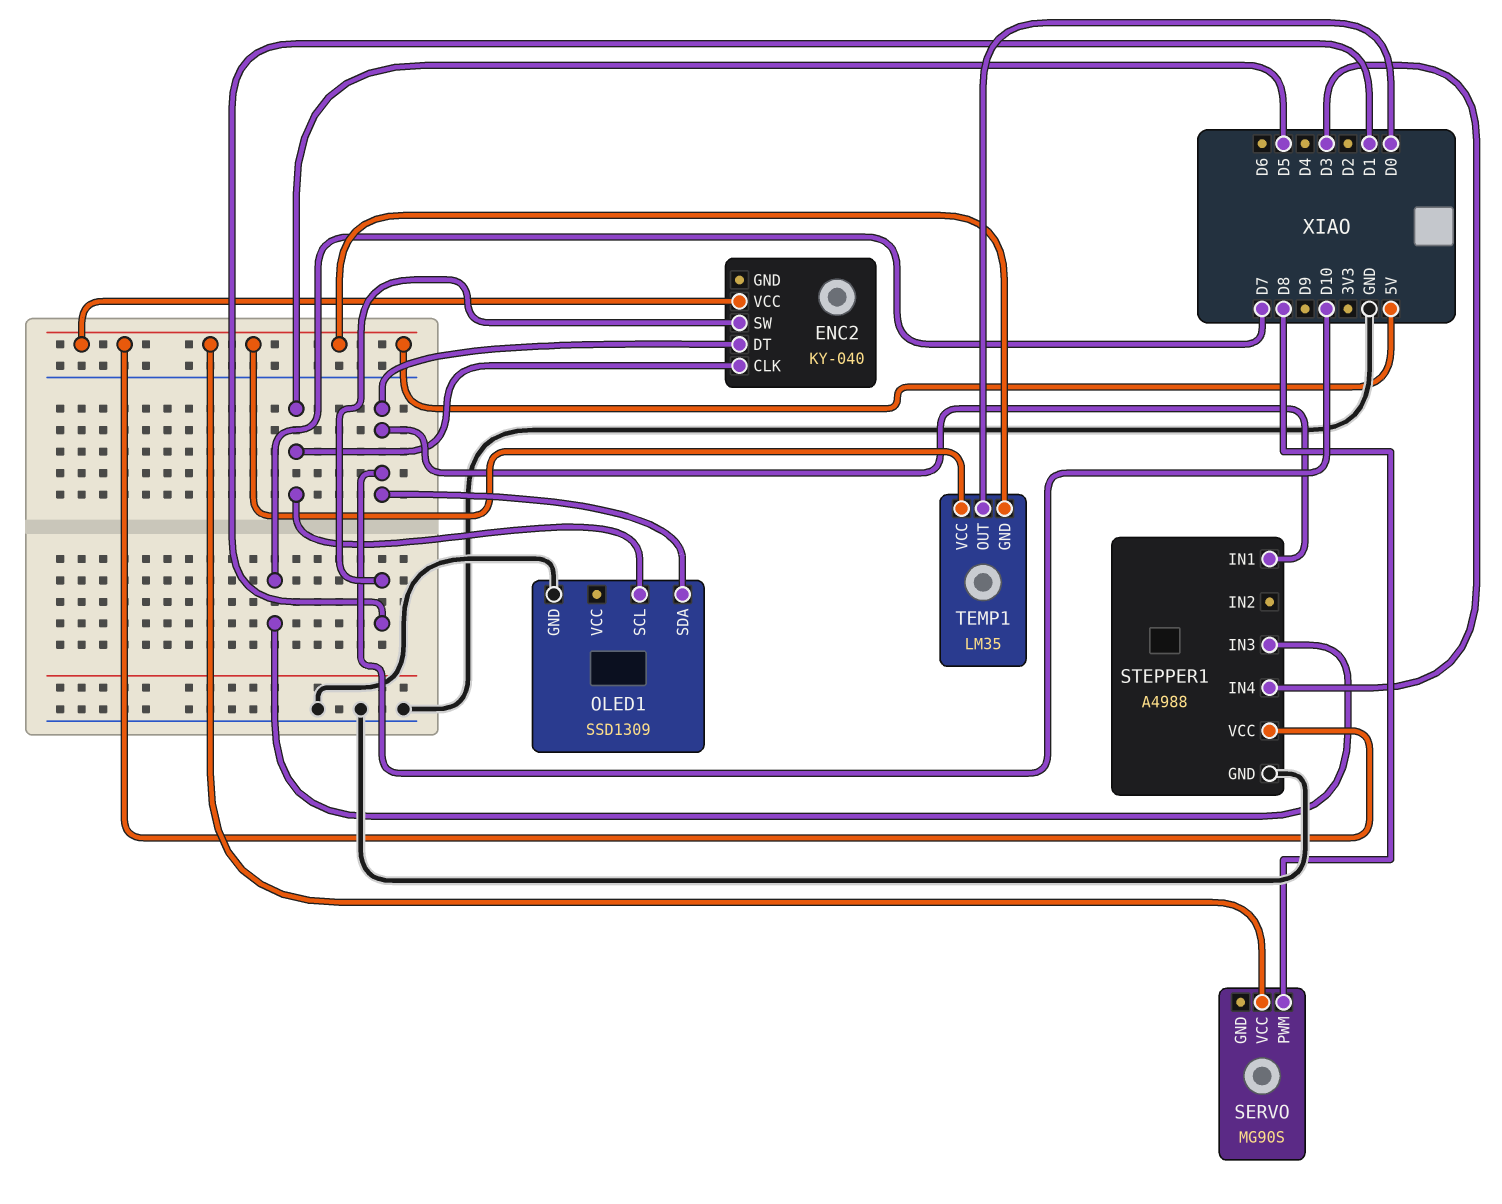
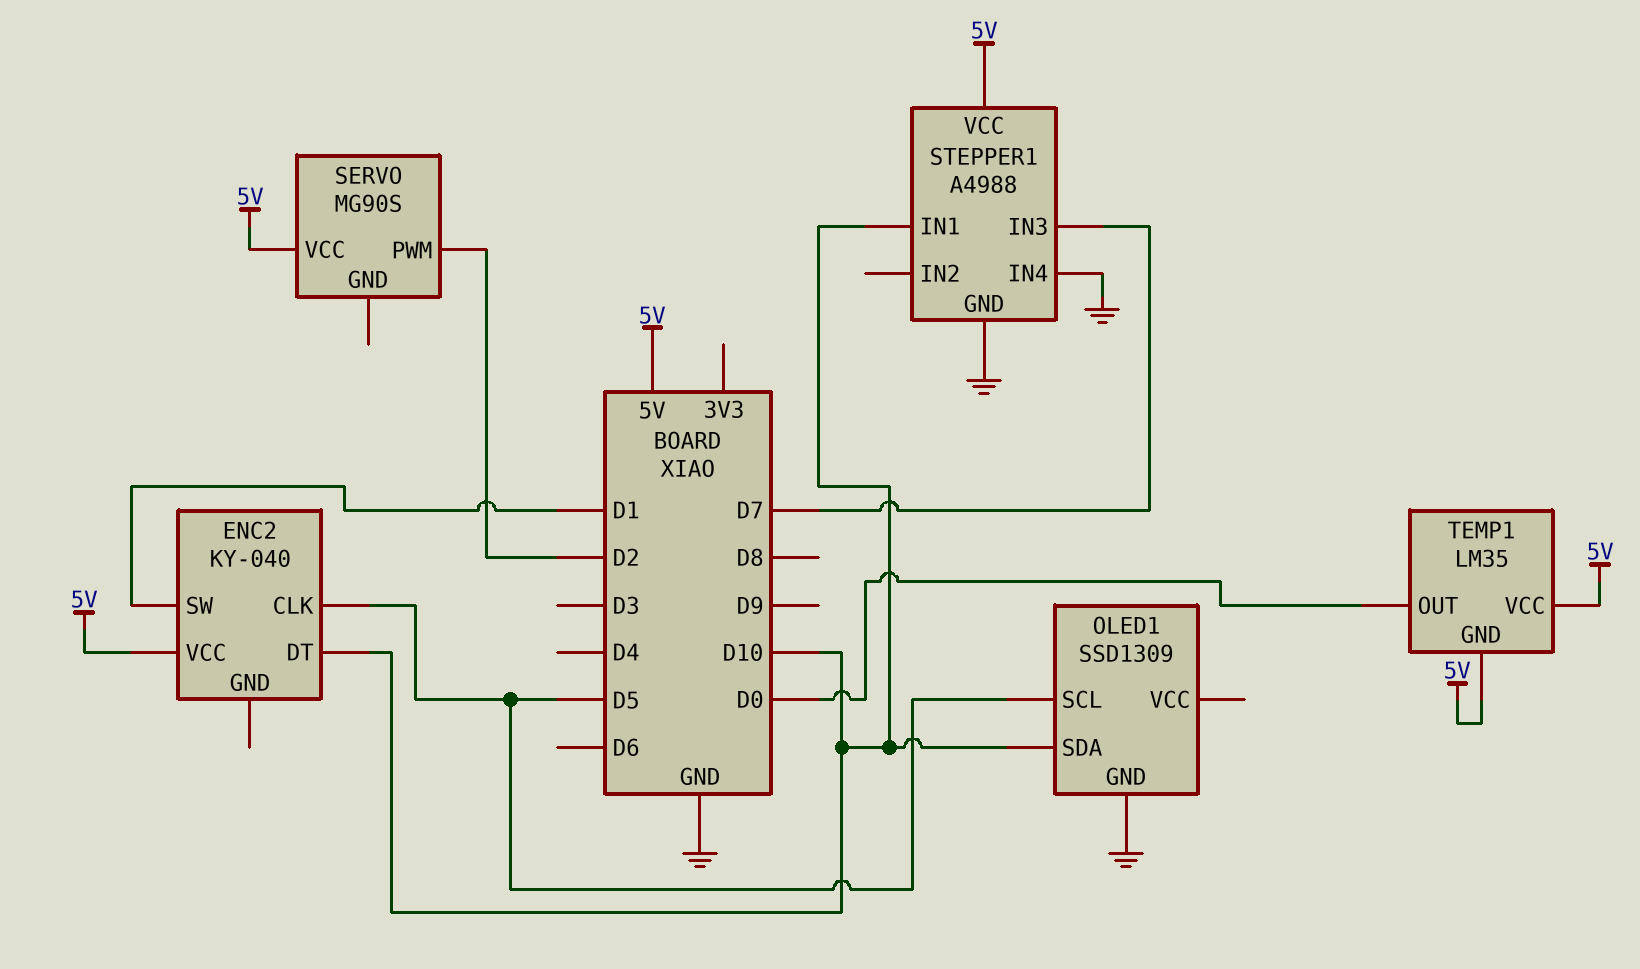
SERVO pin PWM: D8 -> D2
STEPPER1 pin IN4: D3 -> GND

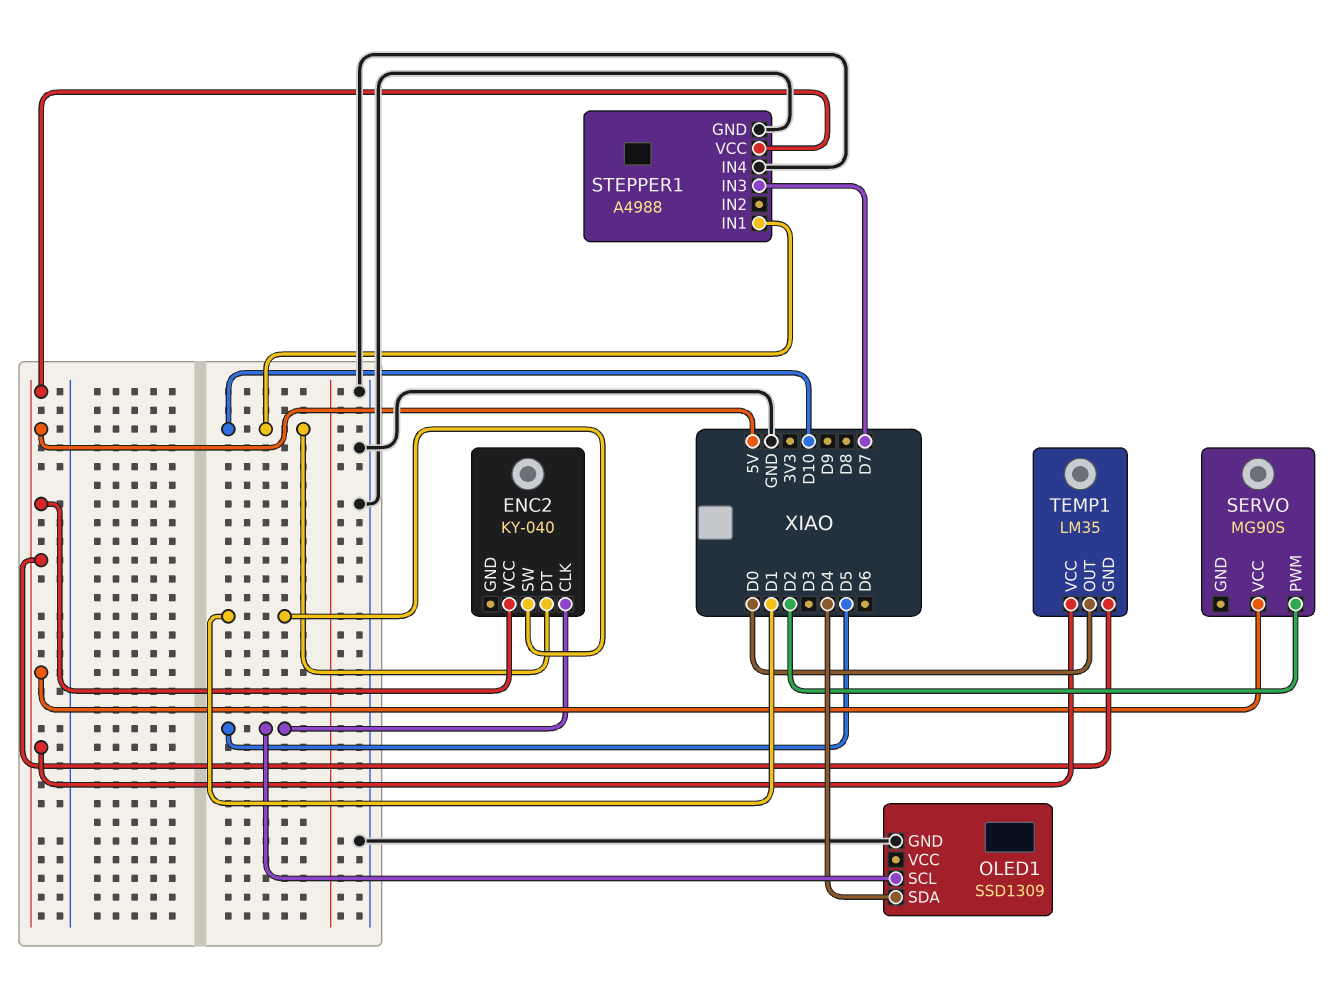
OLED1 pin SDA: D10 -> D4

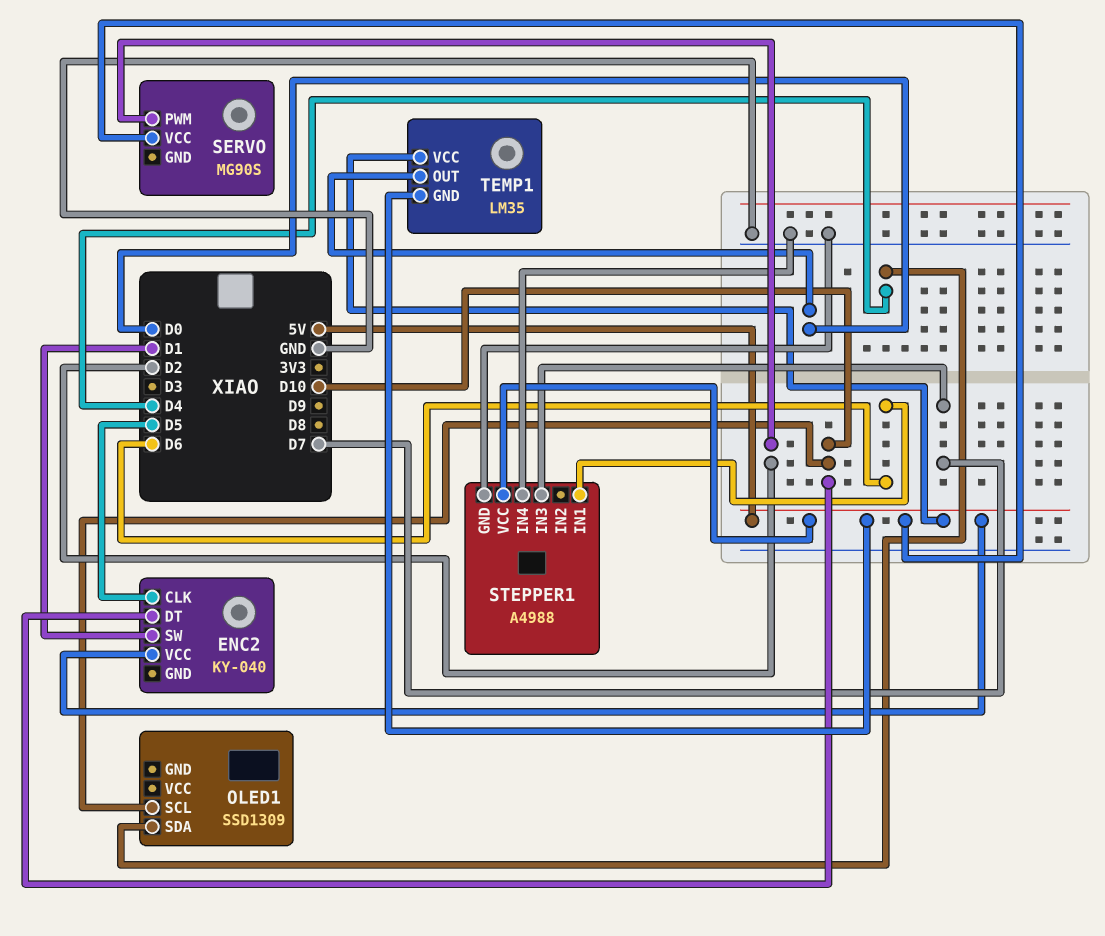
OLED1 pin GND: GND -> none
OLED1 pin SCL: D5 -> D10
STEPPER1 pin IN1: D10 -> D6

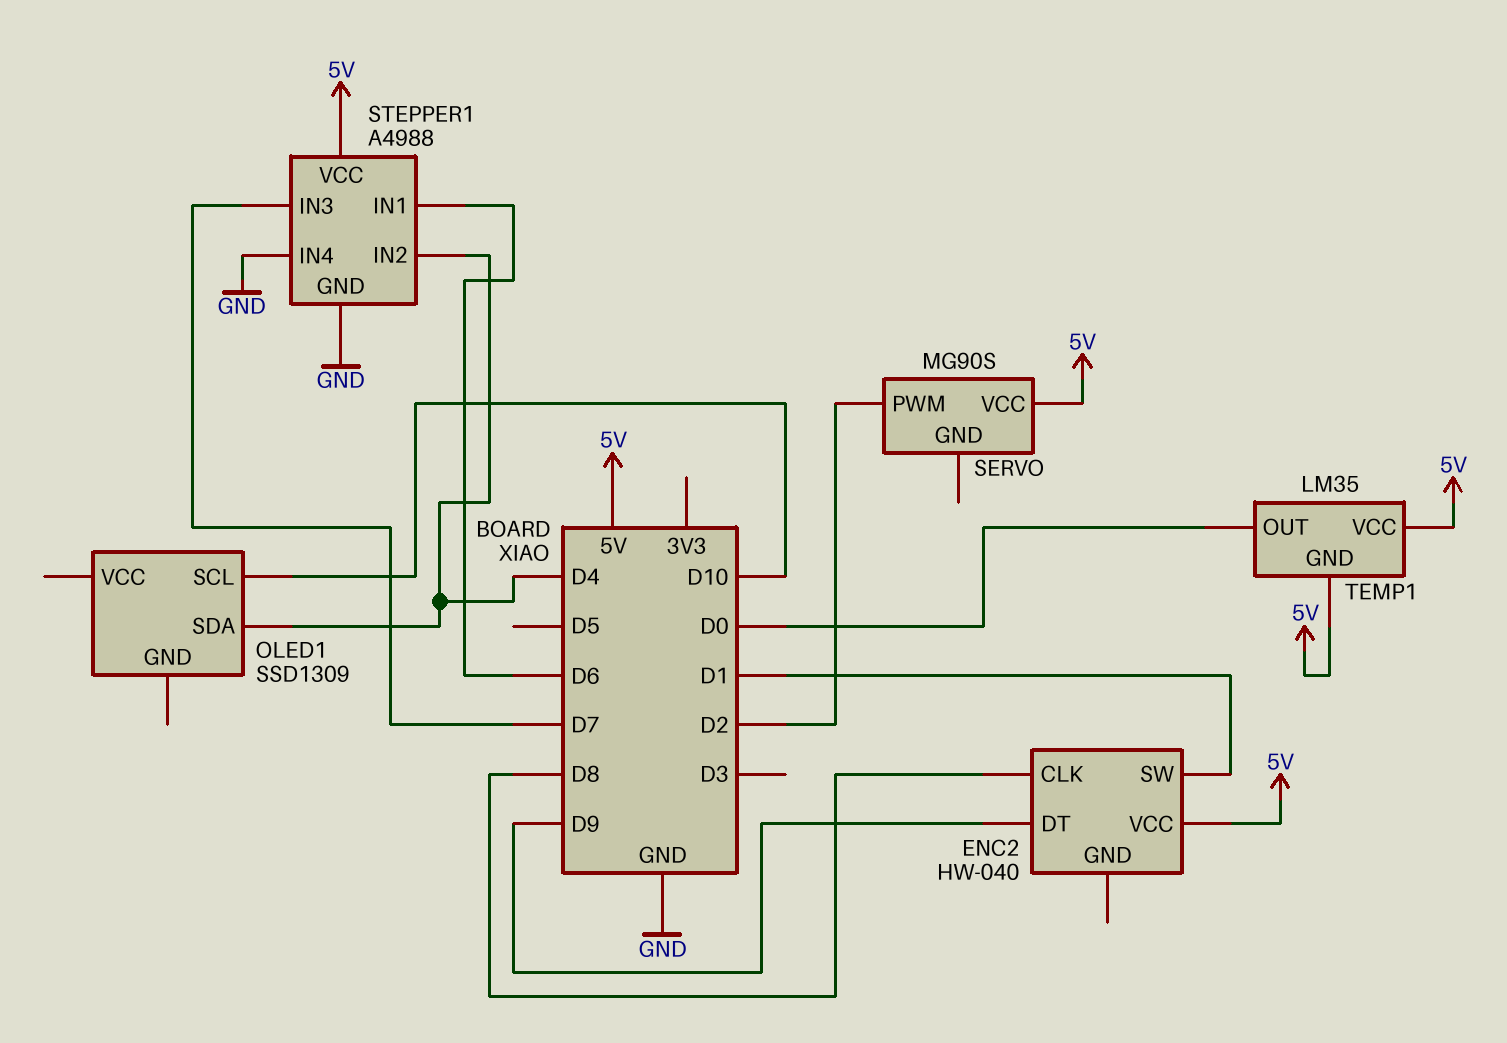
ENC2: KY-040 -> HW-040
ENC2 pin CLK: D5 -> D8
ENC2 pin DT: D10 -> D9
STEPPER1 pin IN2: none -> D4

